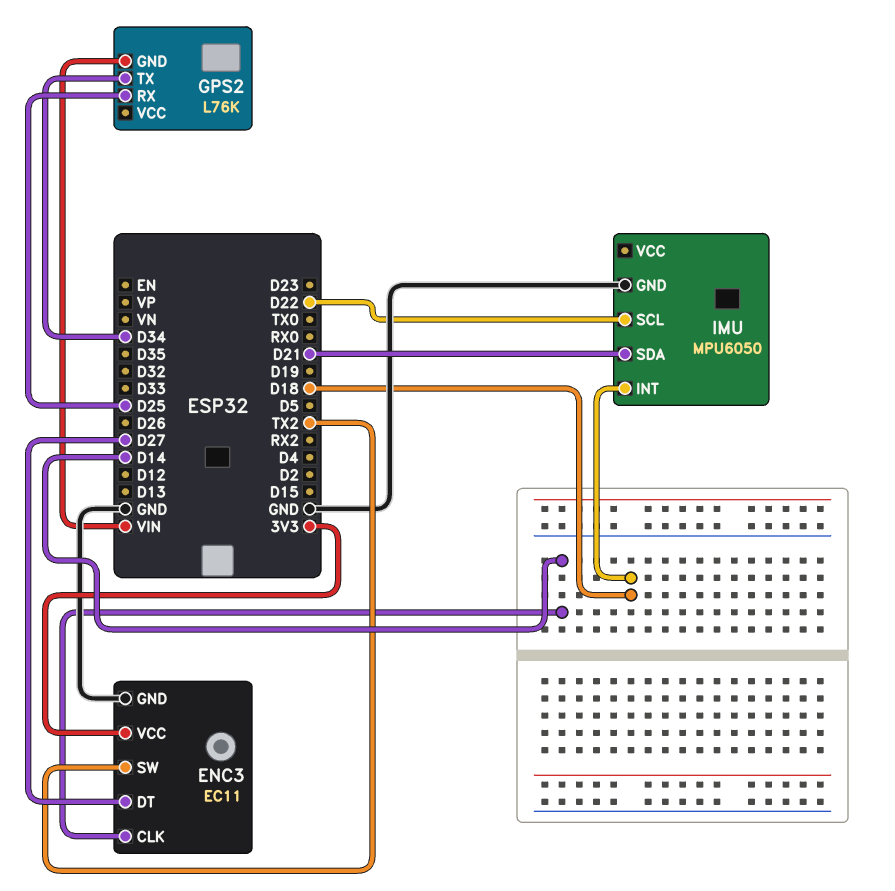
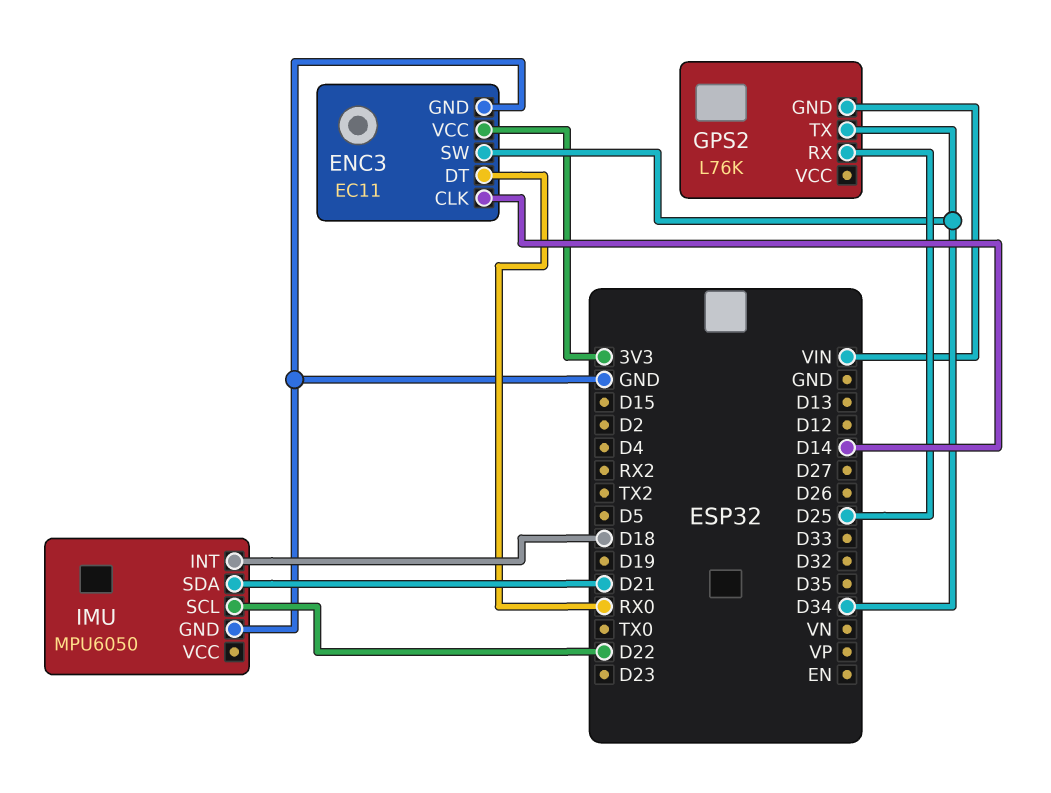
ENC3 pin DT: D27 -> RX0
ENC3 pin SW: TX2 -> D34

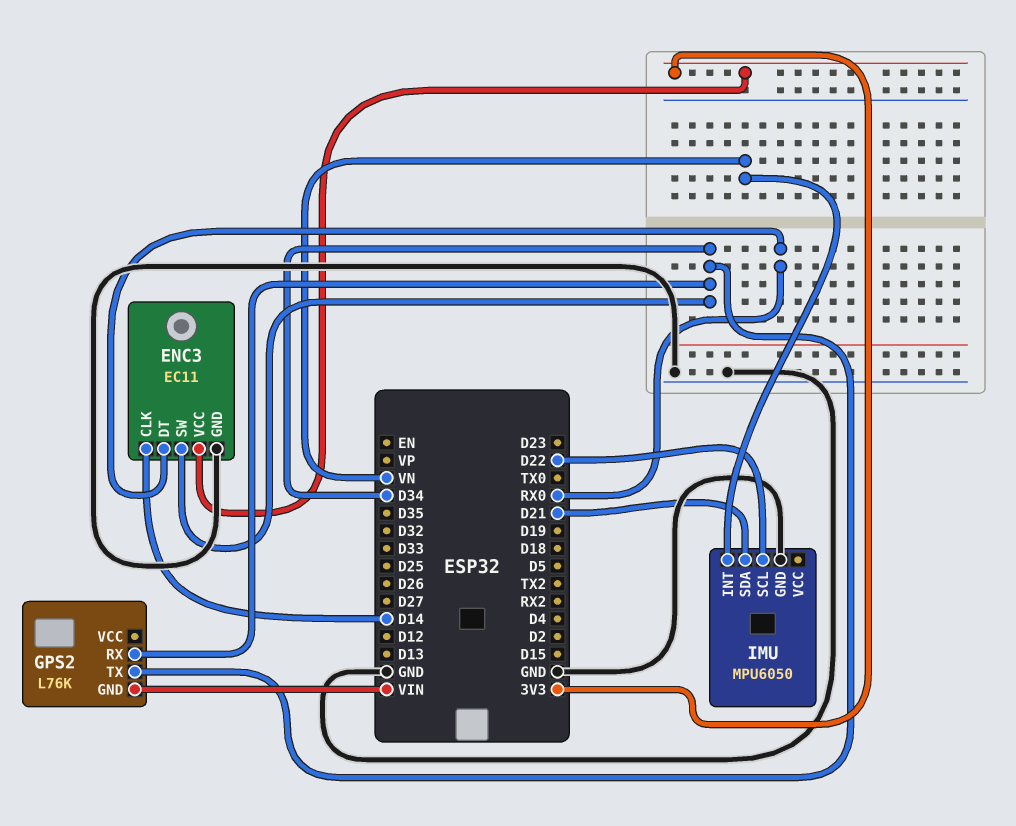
GPS2 pin RX: D25 -> D34
IMU pin INT: D18 -> VN

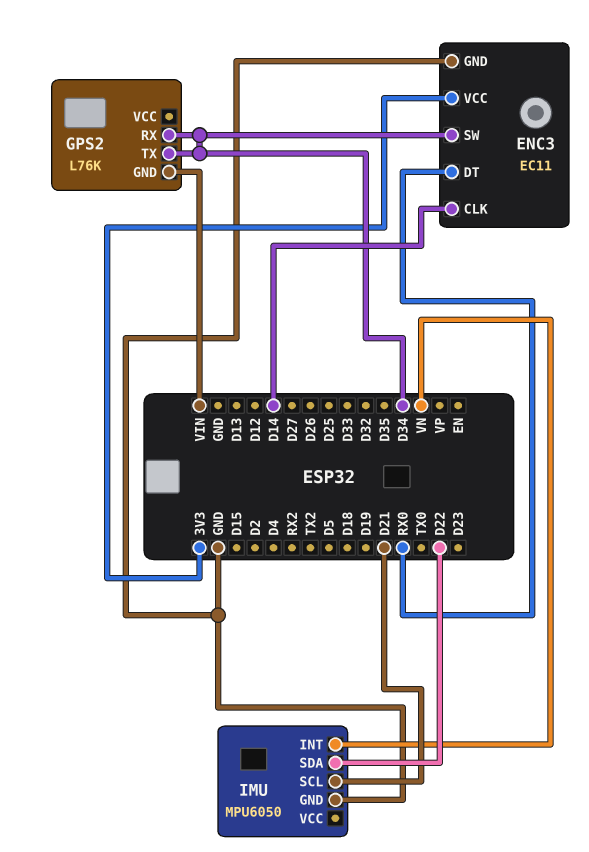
IMU pin SCL: D22 -> D21
IMU pin SDA: D21 -> D22

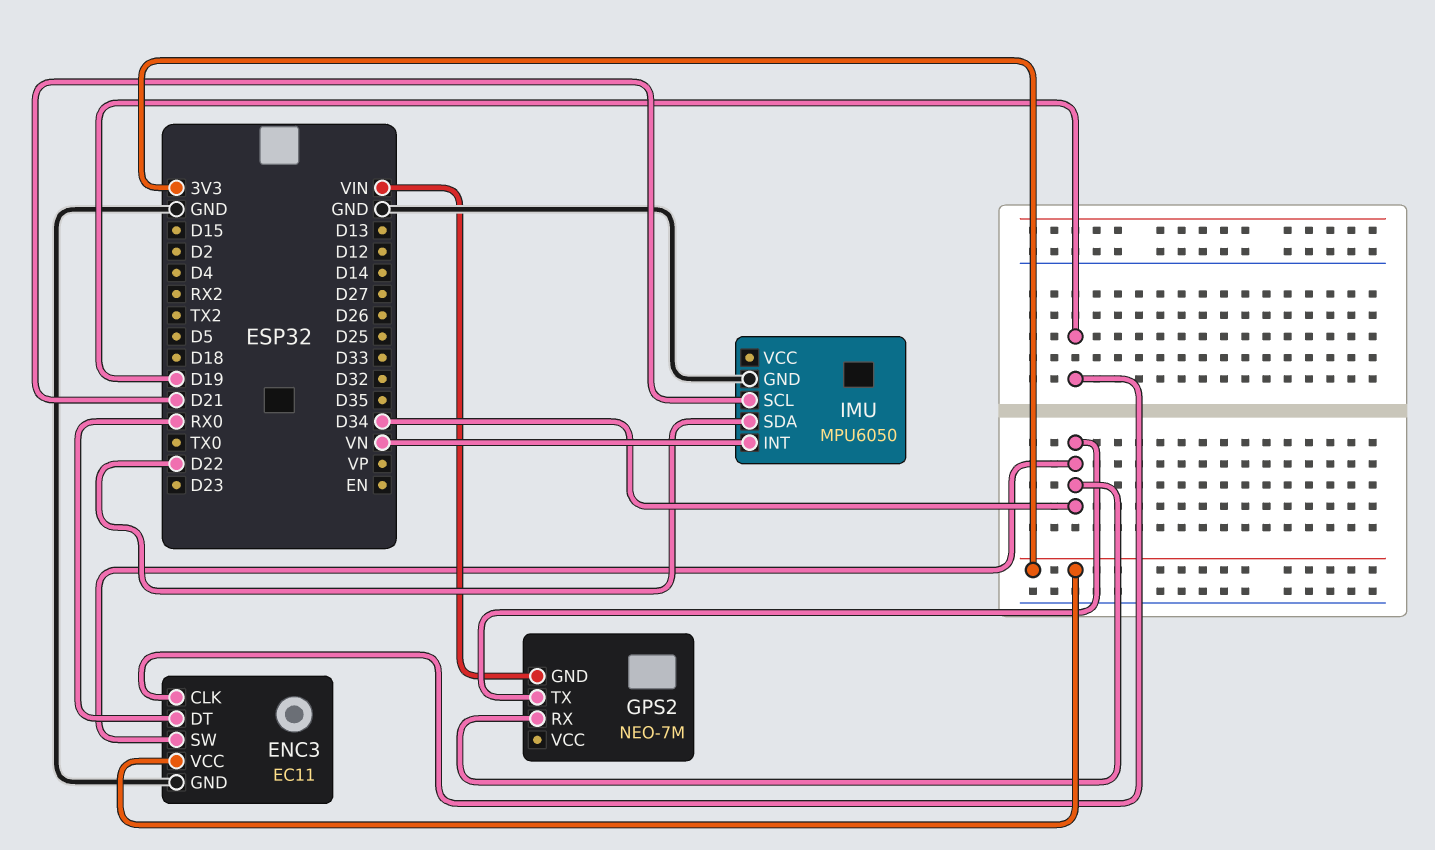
ENC3 pin CLK: D14 -> D19
GPS2: L76K -> NEO-7M

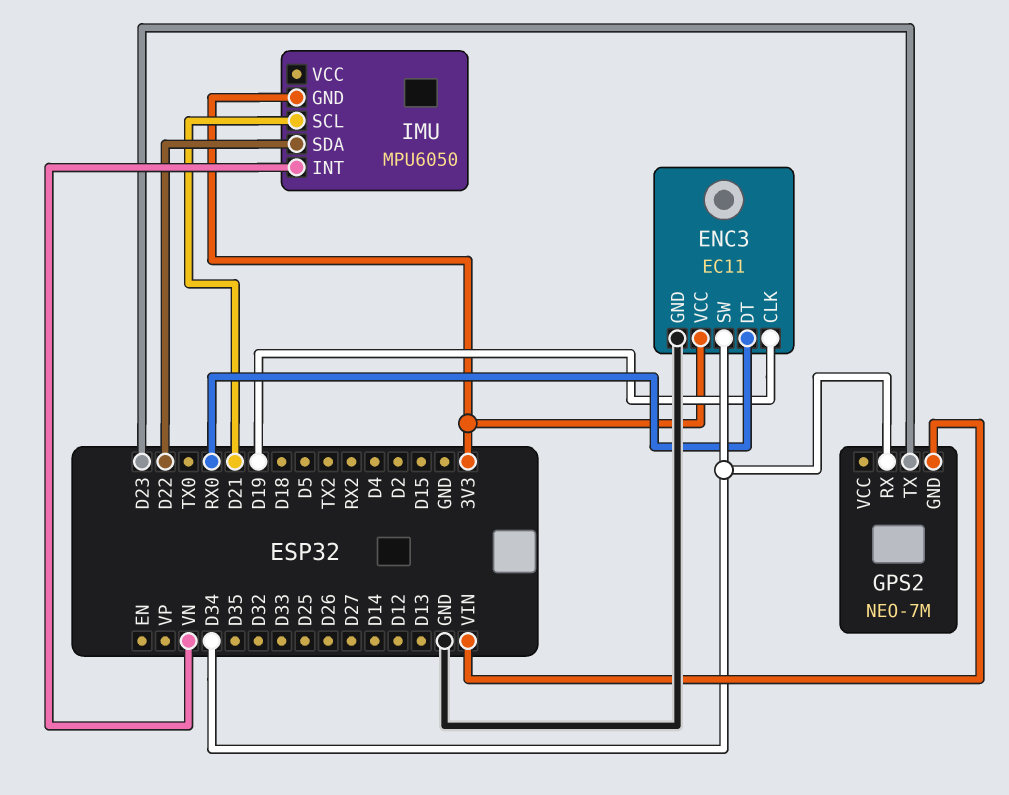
GPS2 pin TX: D34 -> D23
IMU pin GND: GND -> 3V3

